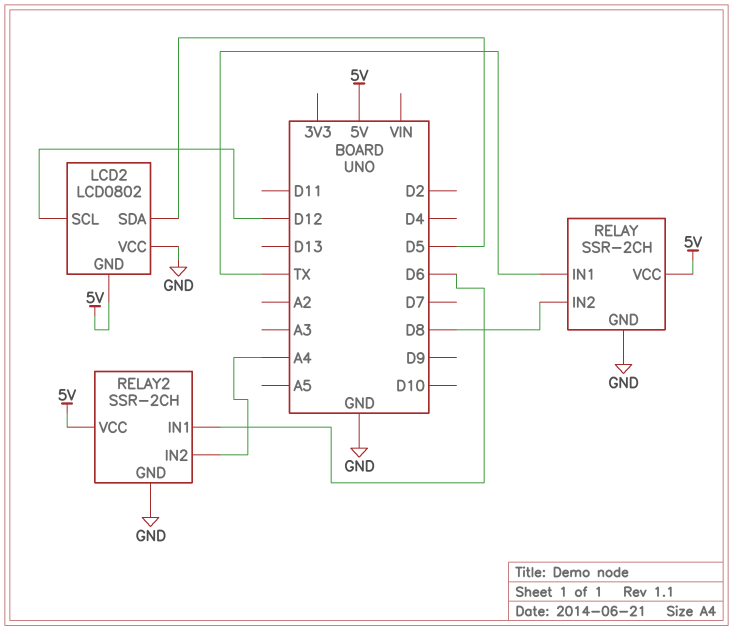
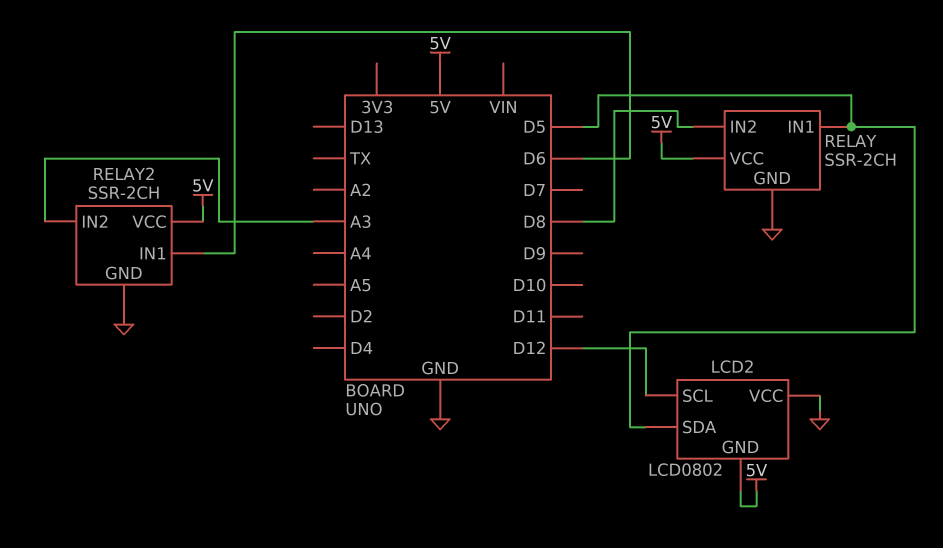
RELAY pin IN1: TX -> D5
RELAY2 pin IN2: A4 -> A3

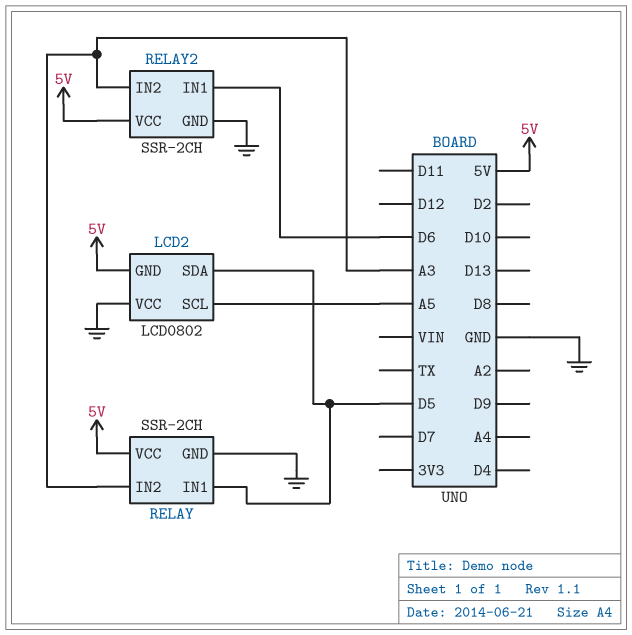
LCD2 pin SCL: D12 -> A5
RELAY pin IN2: D8 -> A3

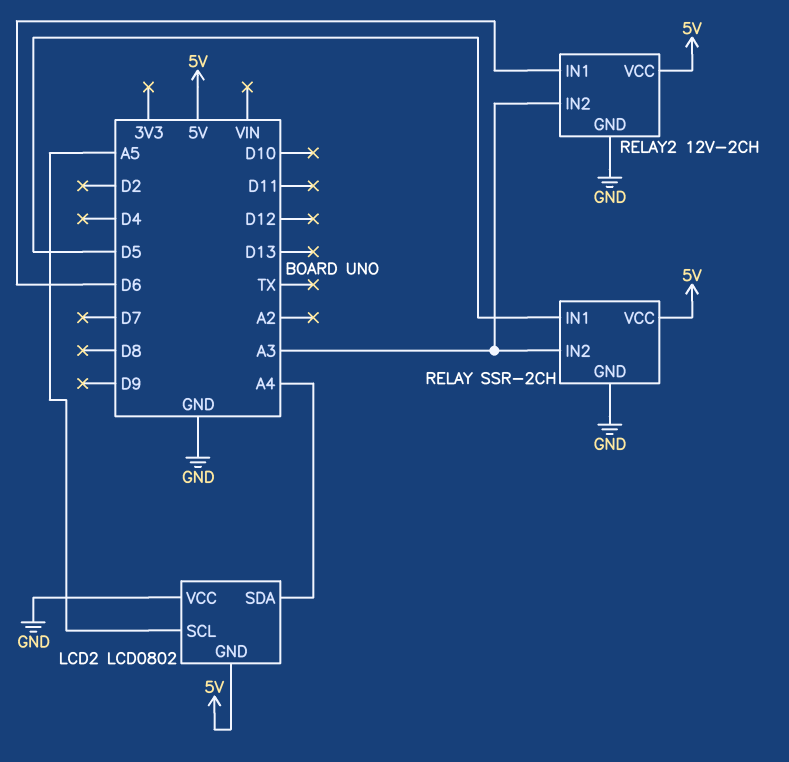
LCD2 pin SDA: D5 -> A4
RELAY2: SSR-2CH -> 12V-2CH

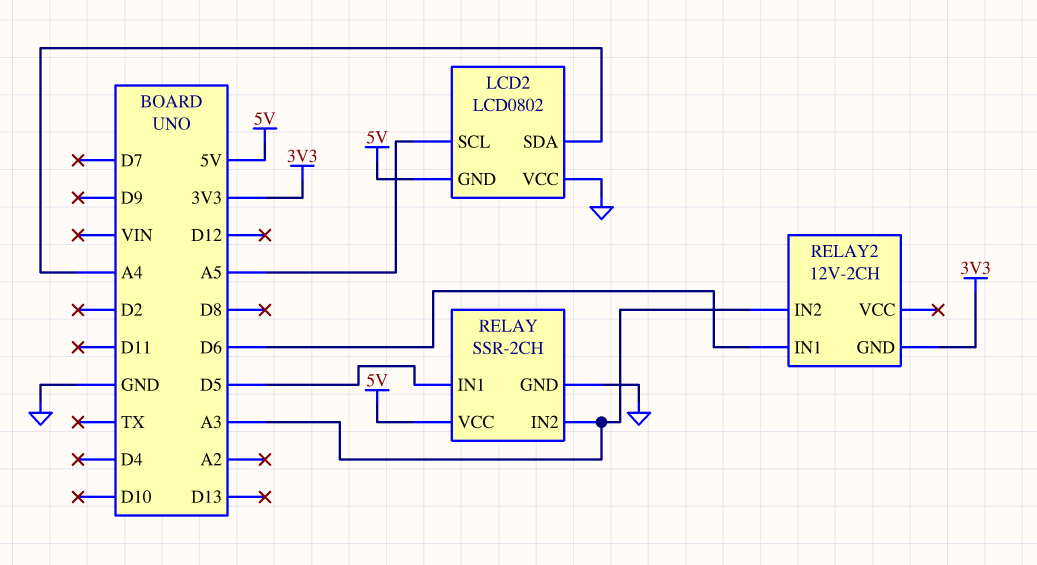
RELAY2 pin GND: GND -> 3V3
RELAY2 pin VCC: 5V -> none

